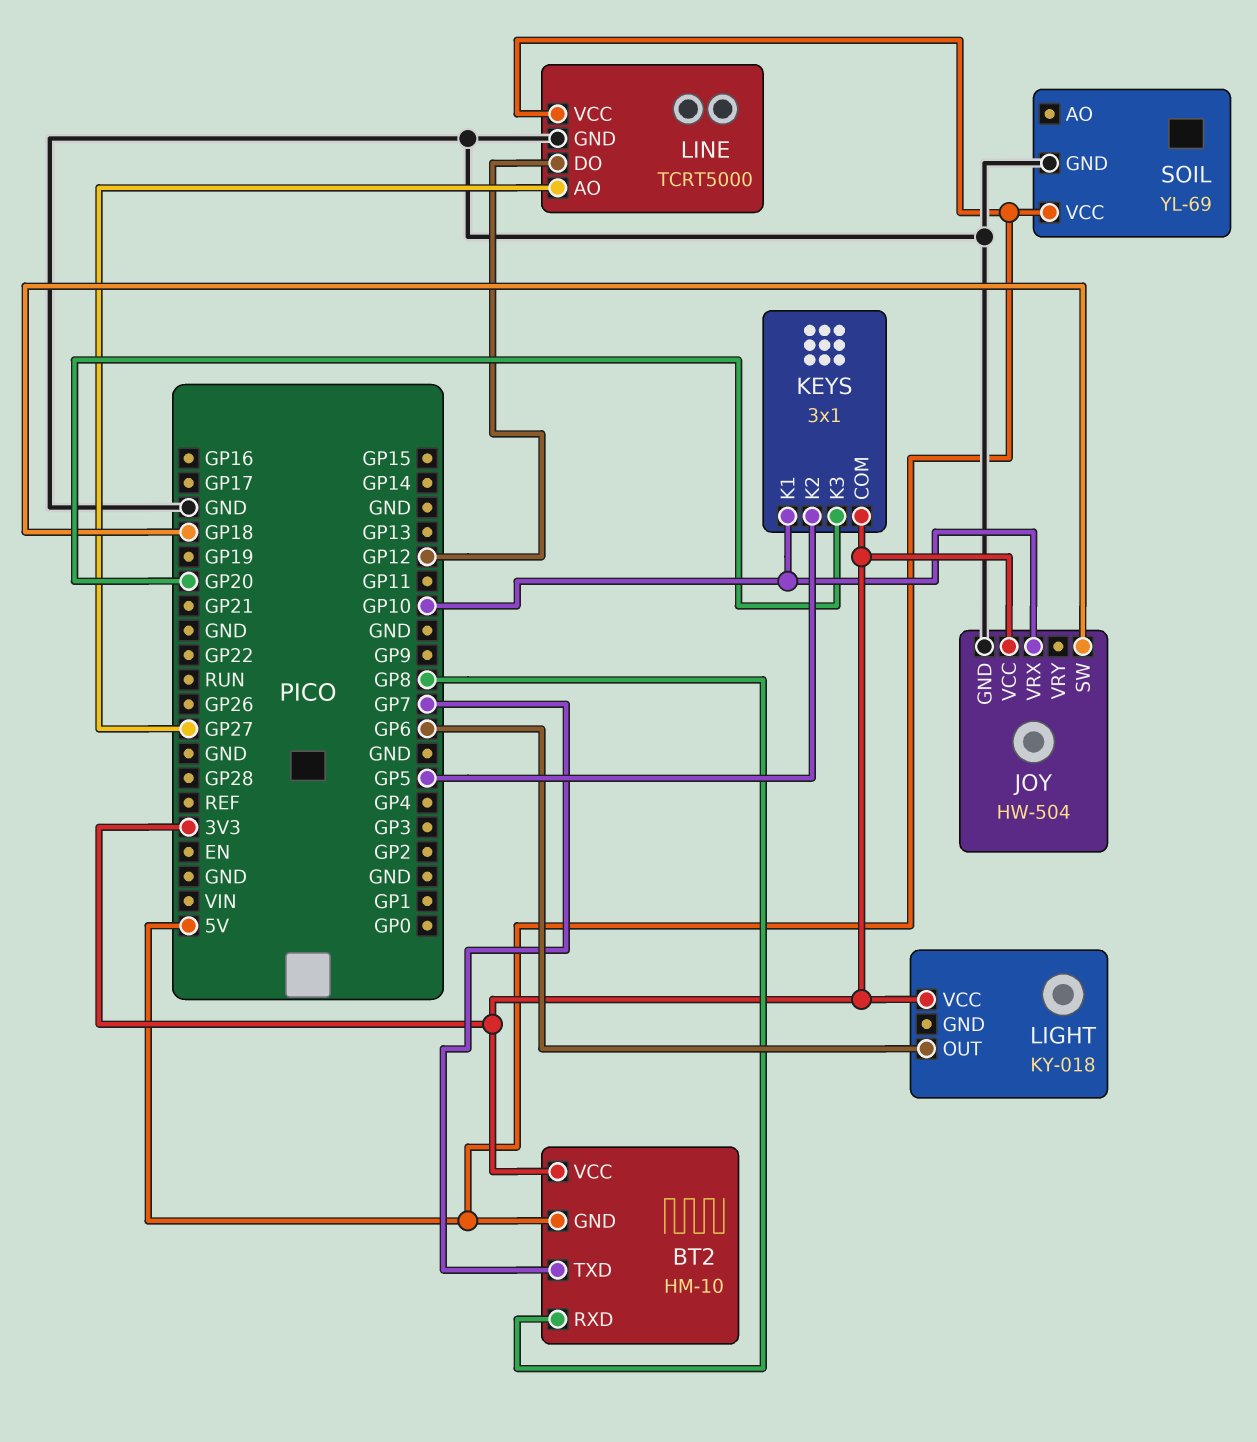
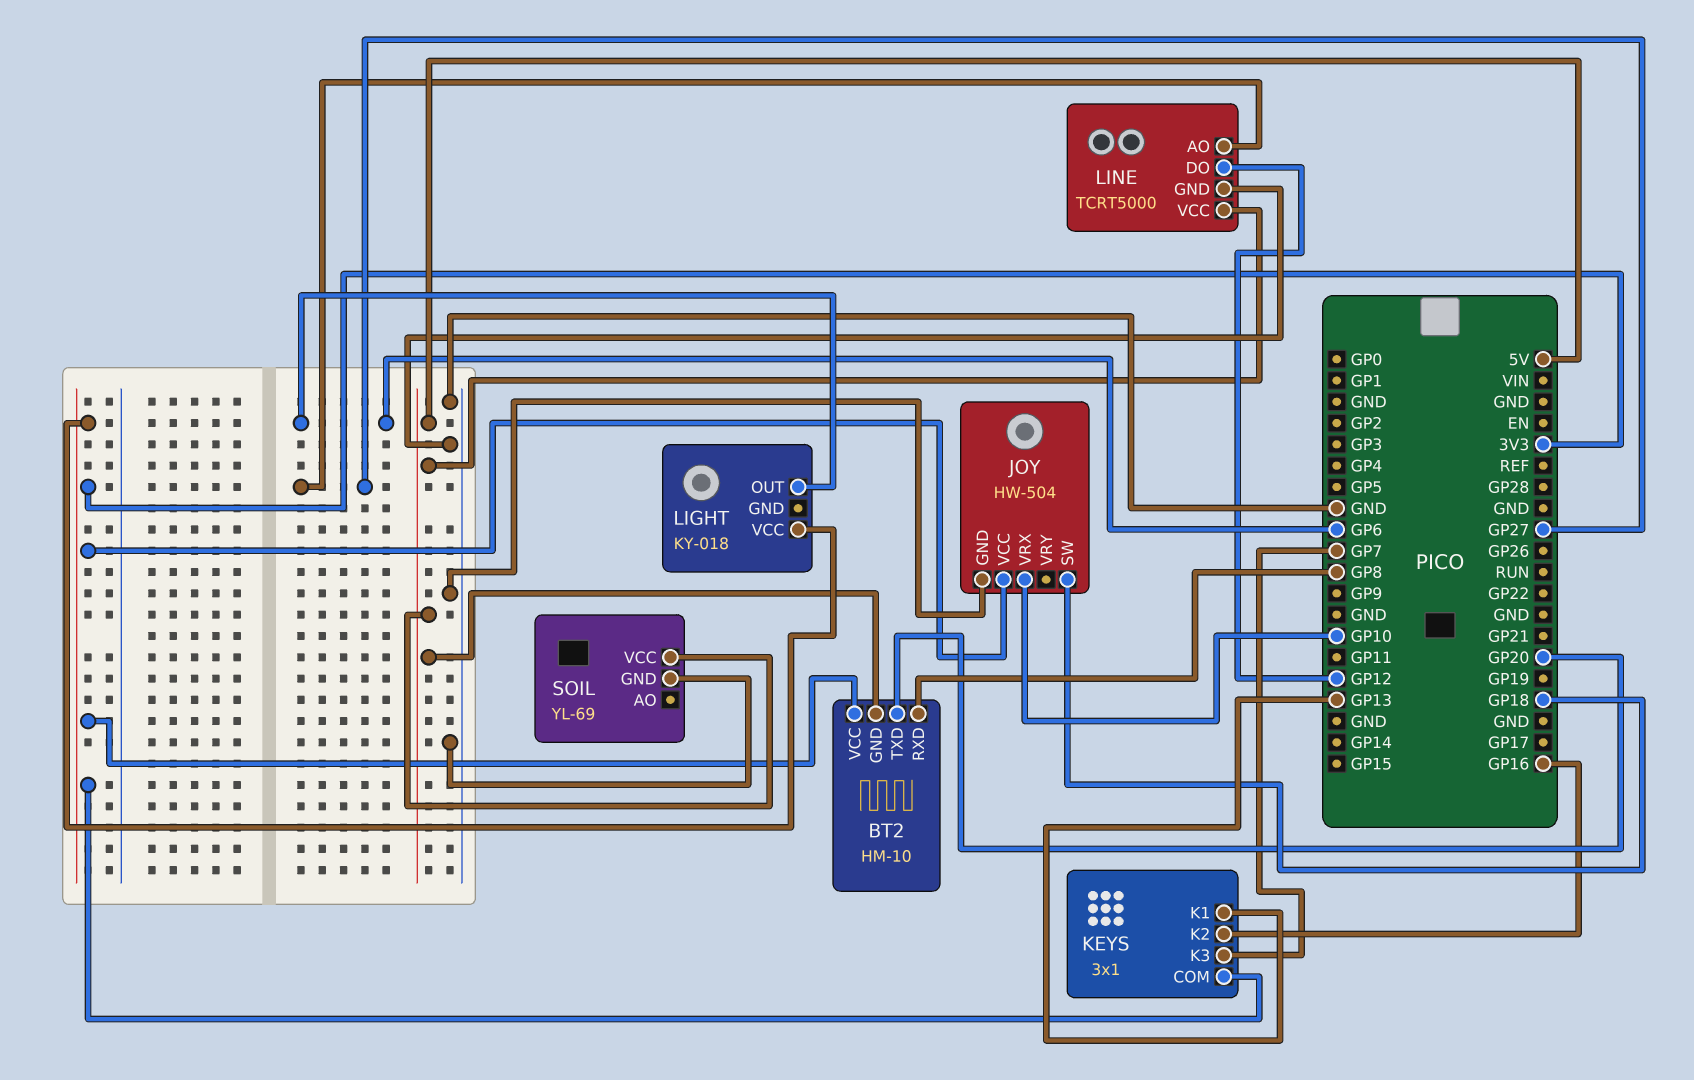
BT2 pin TXD: GP7 -> GP20
KEYS pin K1: GP10 -> GP13
KEYS pin K2: GP5 -> GP16
KEYS pin K3: GP20 -> GP7

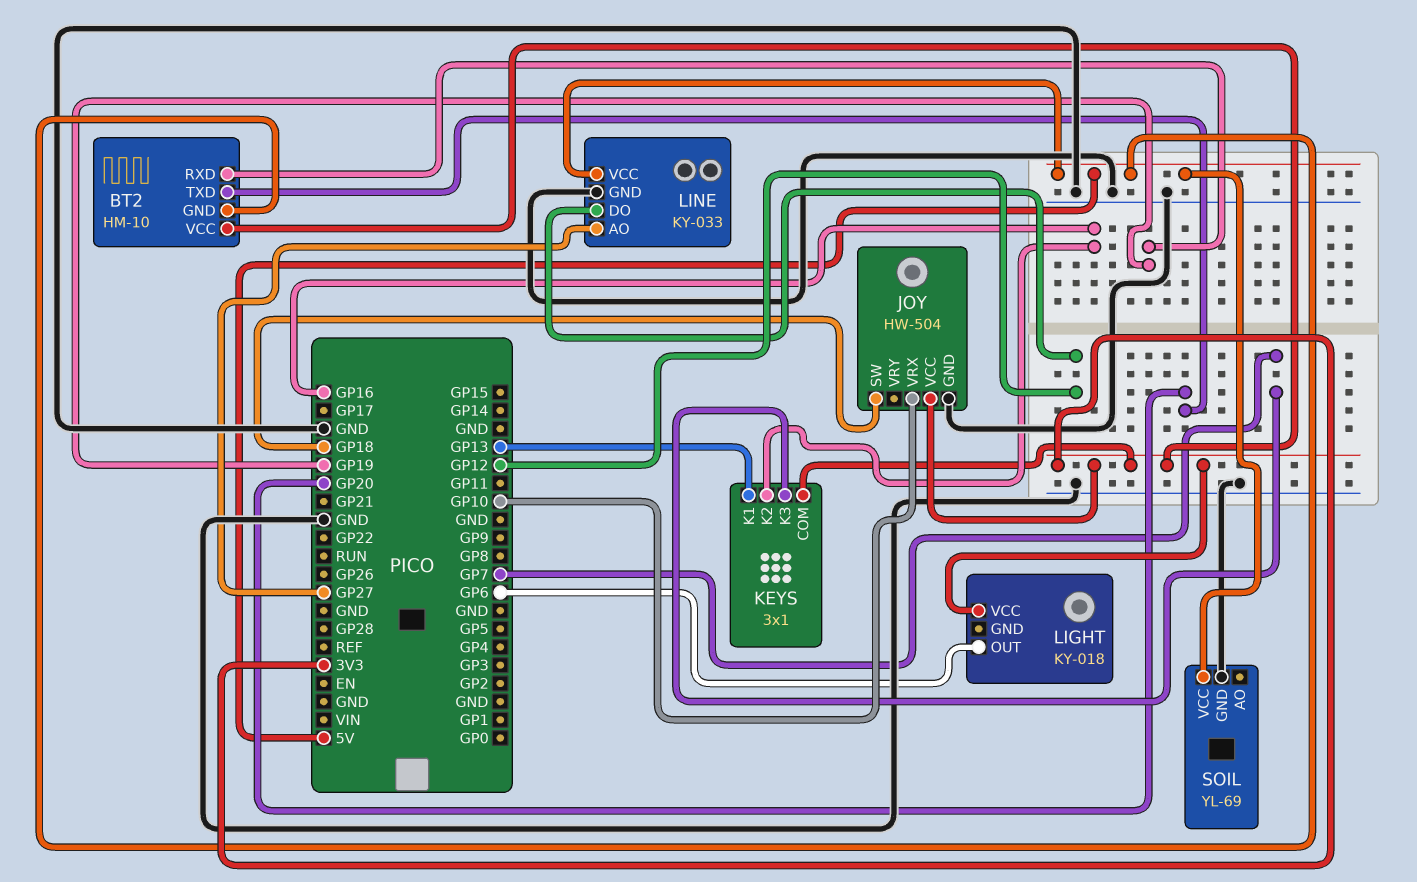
BT2 pin RXD: GP8 -> GP19
LINE: TCRT5000 -> KY-033

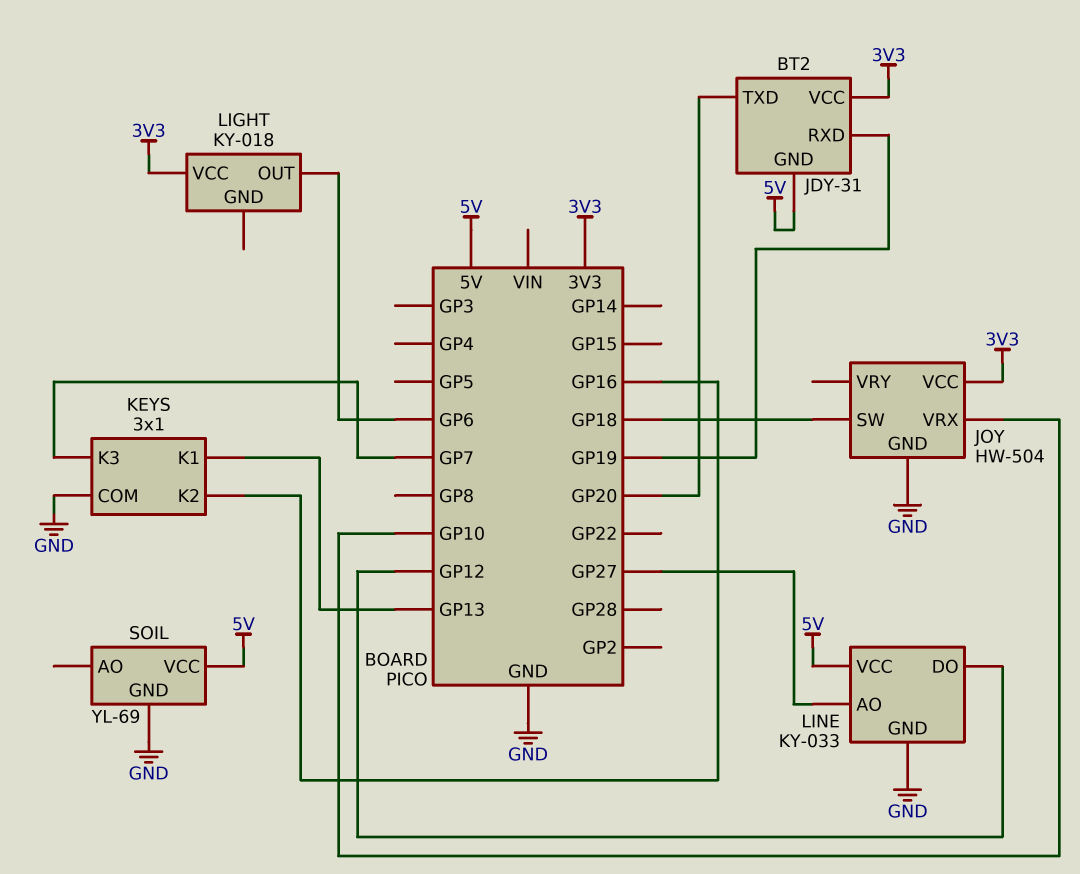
BT2: HM-10 -> JDY-31
KEYS pin COM: 3V3 -> GND

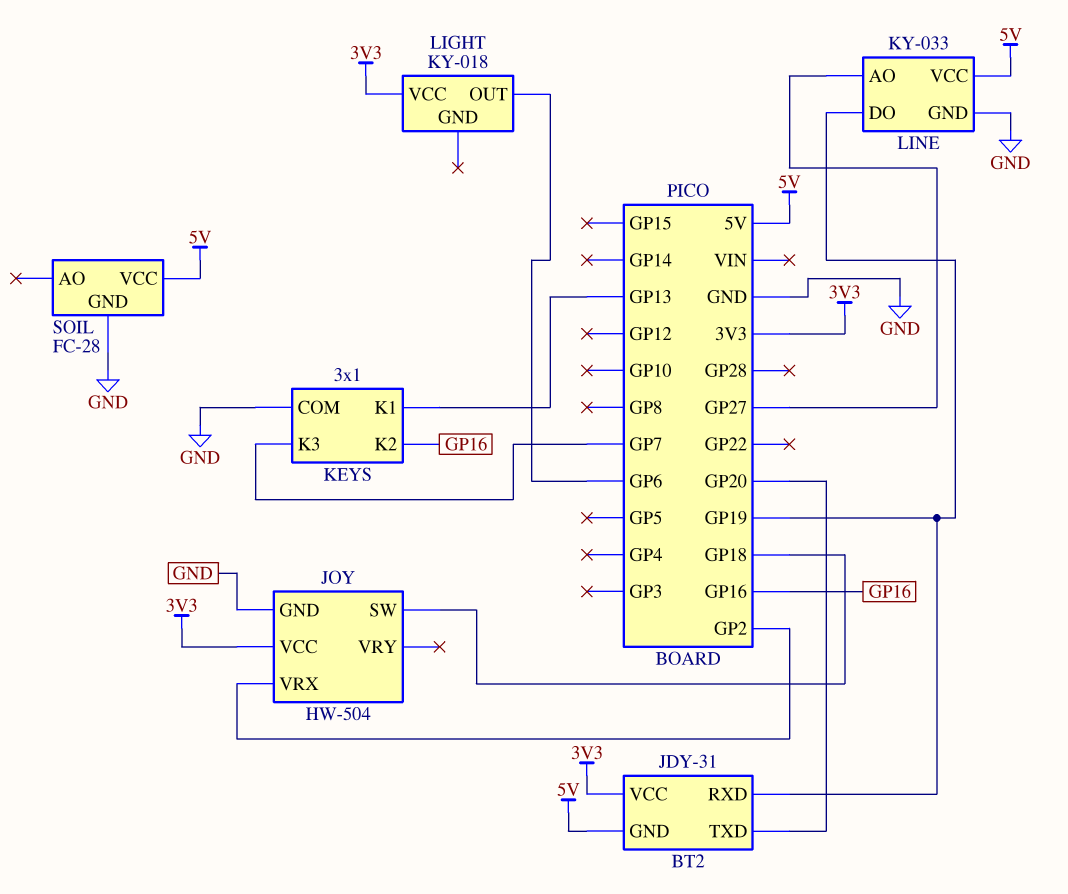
JOY pin VRX: GP10 -> GP2
LINE pin DO: GP12 -> GP19
SOIL: YL-69 -> FC-28

